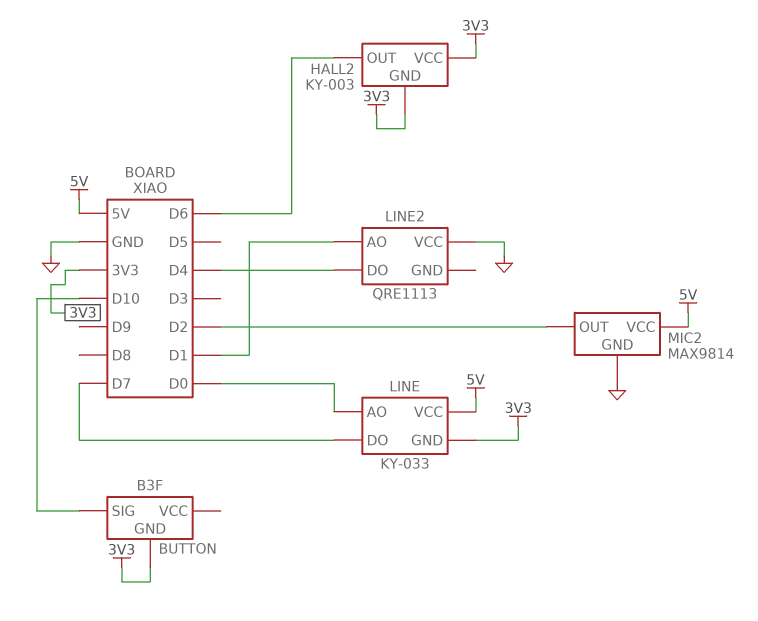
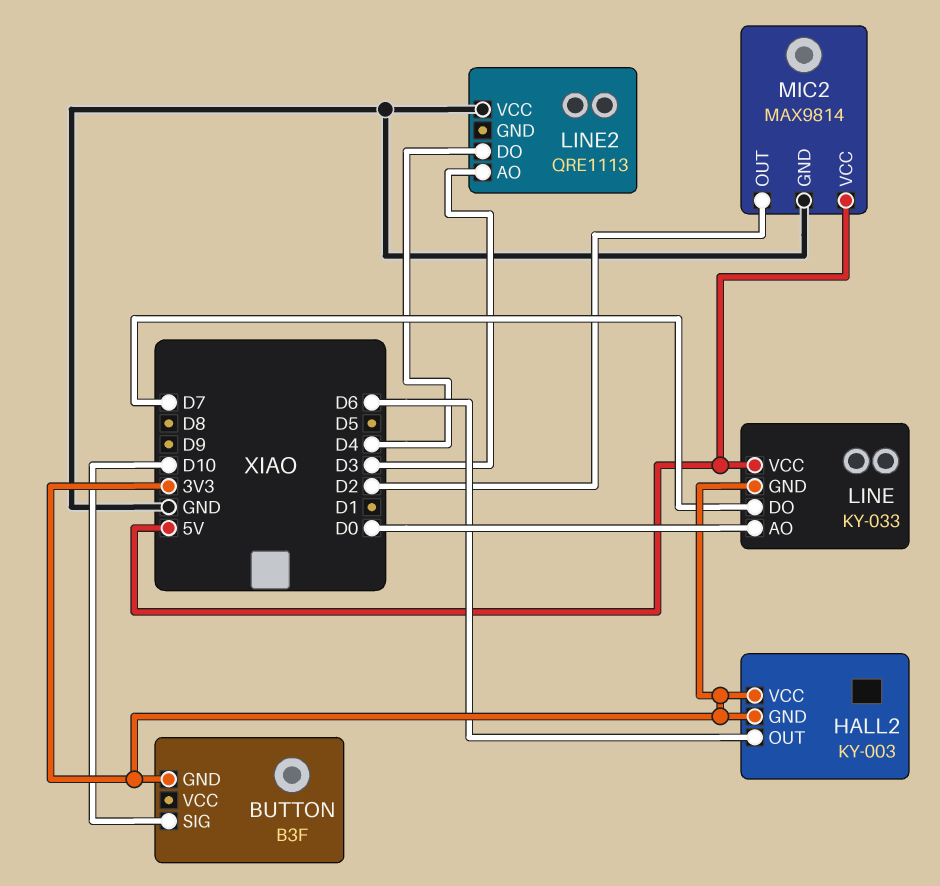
LINE2 pin AO: D1 -> D3

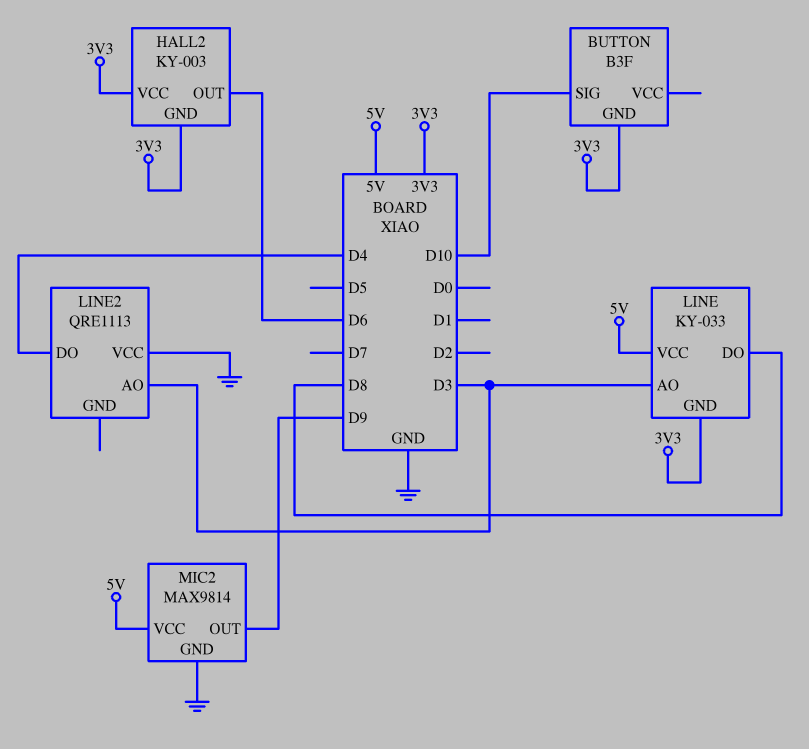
LINE pin AO: D0 -> D3
LINE pin DO: D7 -> D8
MIC2 pin OUT: D2 -> D9

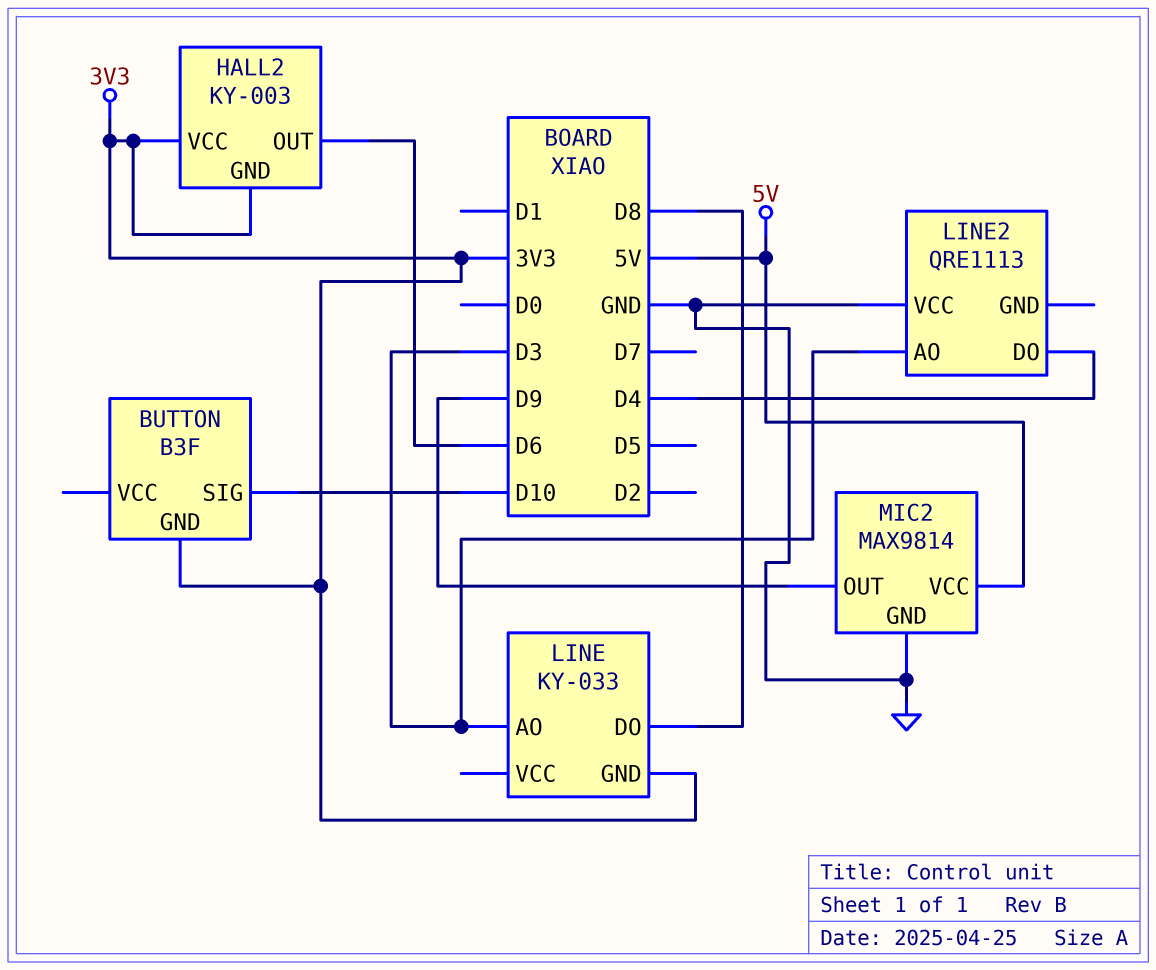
LINE pin VCC: 5V -> none

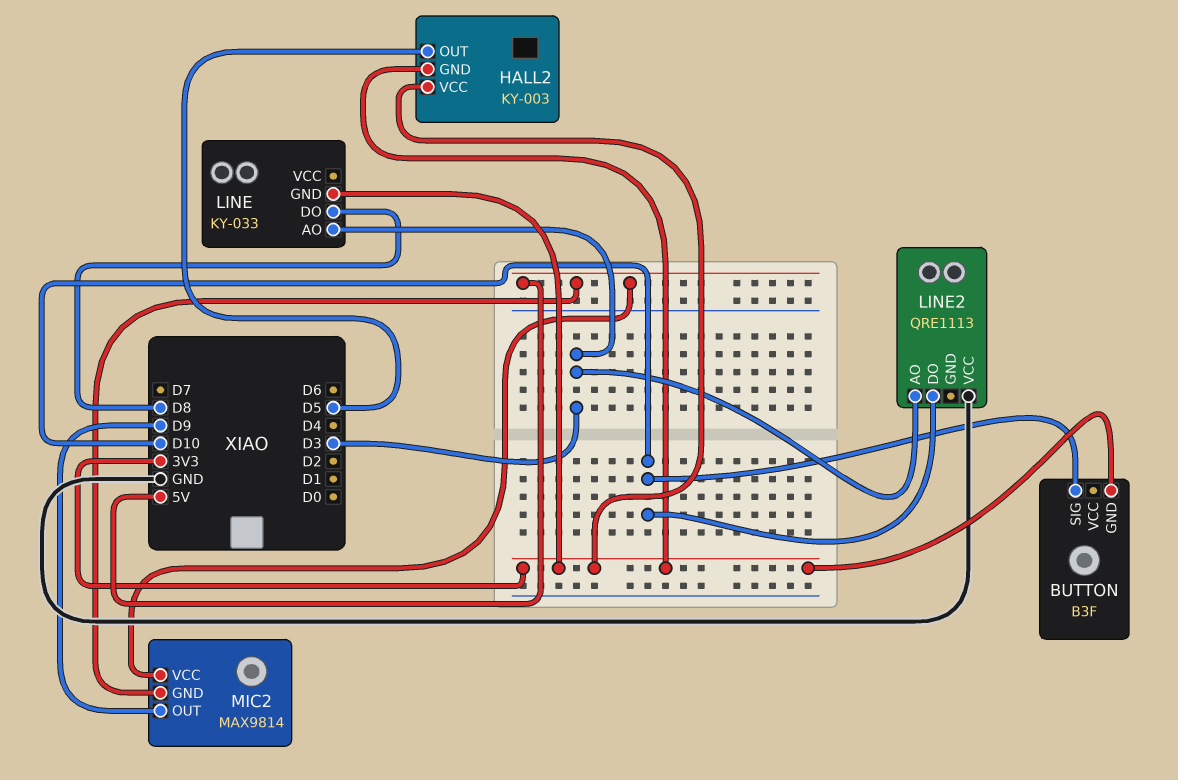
HALL2 pin OUT: D6 -> D5
LINE2 pin DO: D4 -> D10
MIC2 pin GND: GND -> 5V

